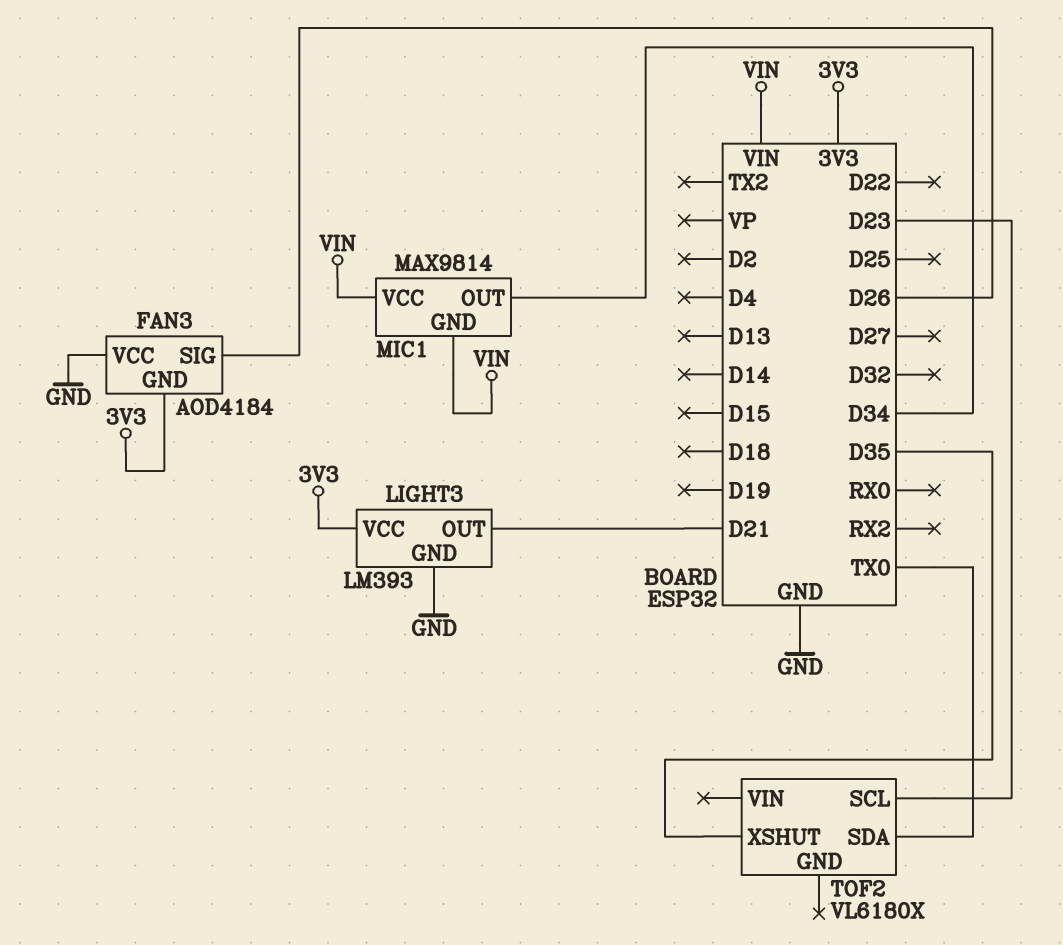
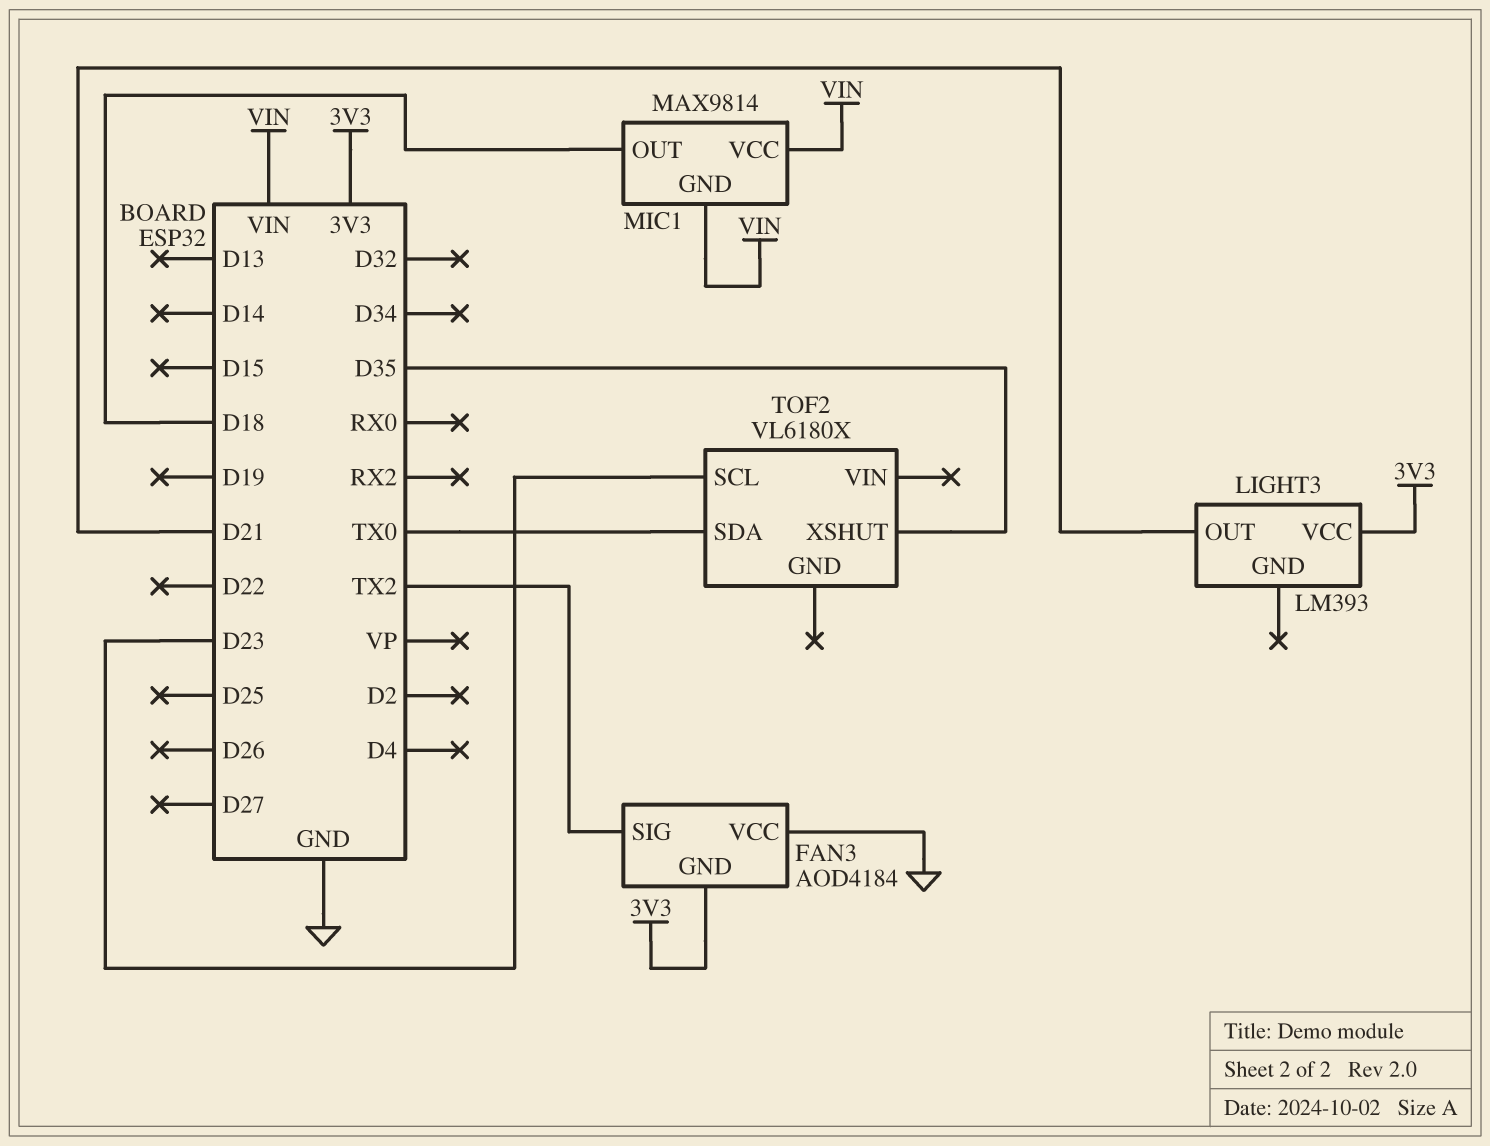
FAN3 pin SIG: D26 -> TX2
LIGHT3 pin GND: GND -> none
MIC1 pin OUT: D34 -> D18

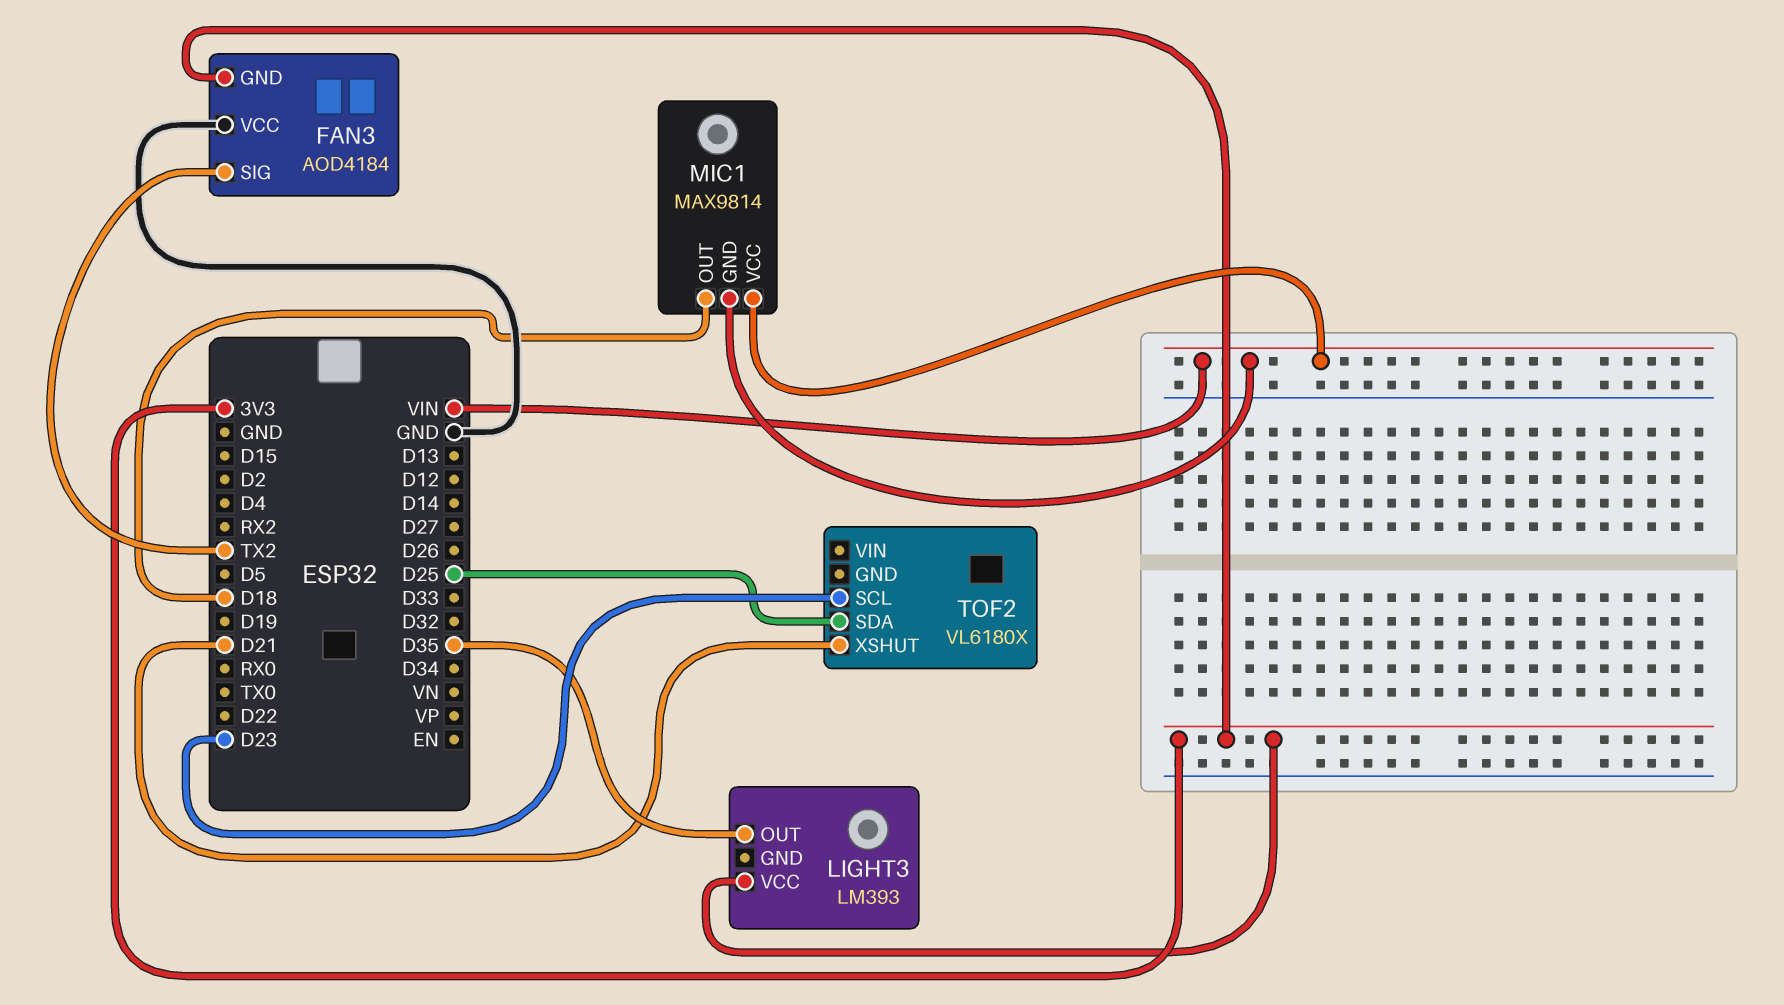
LIGHT3 pin OUT: D21 -> D35
TOF2 pin SDA: TX0 -> D25
TOF2 pin XSHUT: D35 -> D21

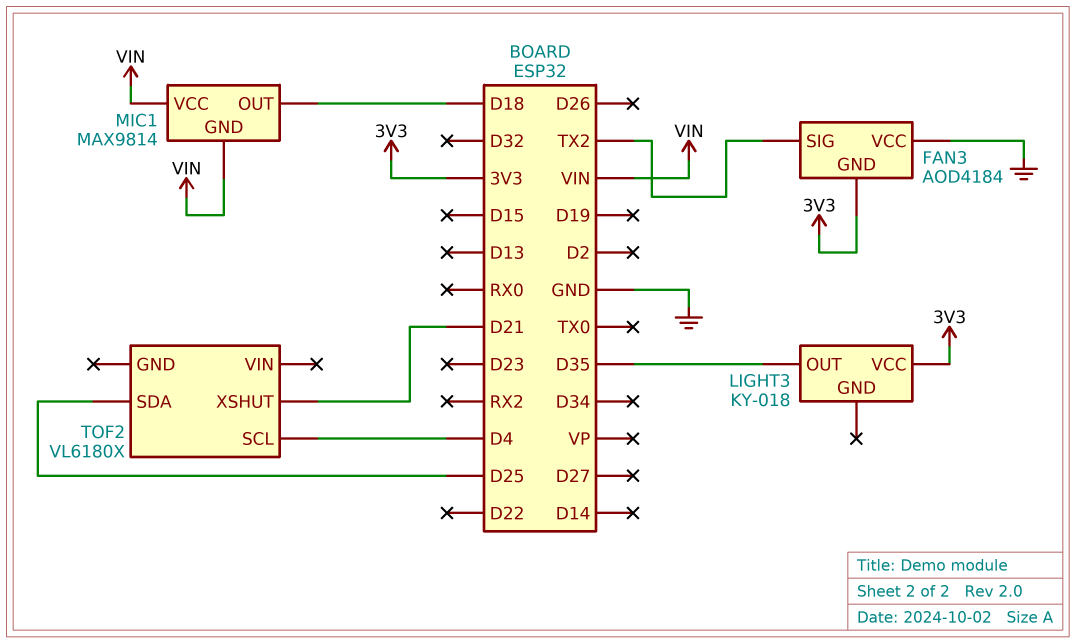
LIGHT3: LM393 -> KY-018
TOF2 pin SCL: D23 -> D4

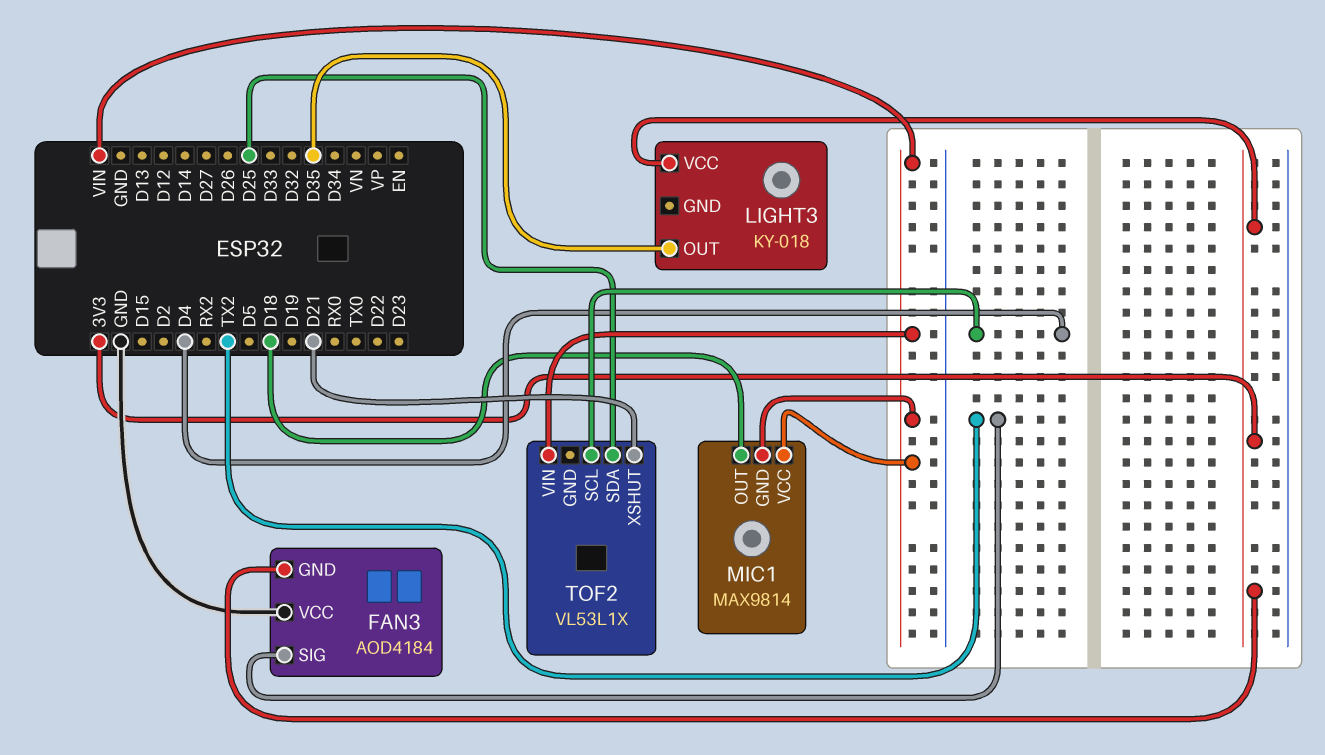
TOF2: VL6180X -> VL53L1X
TOF2 pin VIN: none -> VIN

